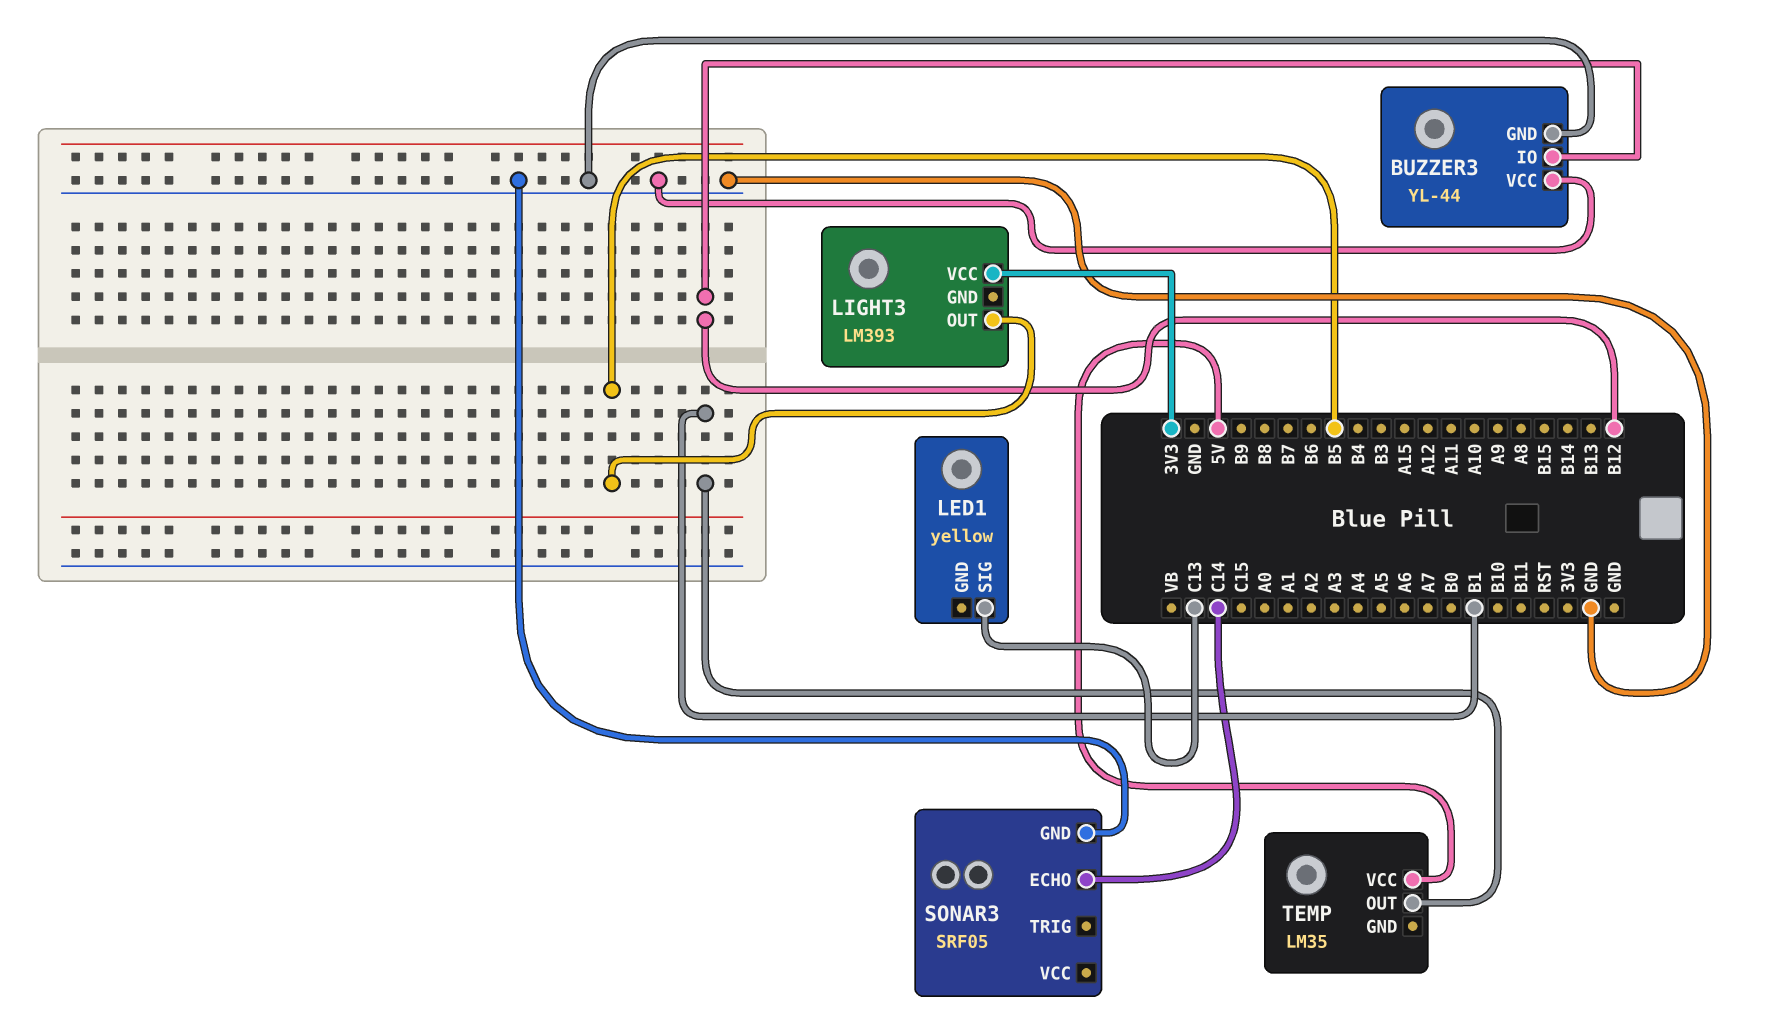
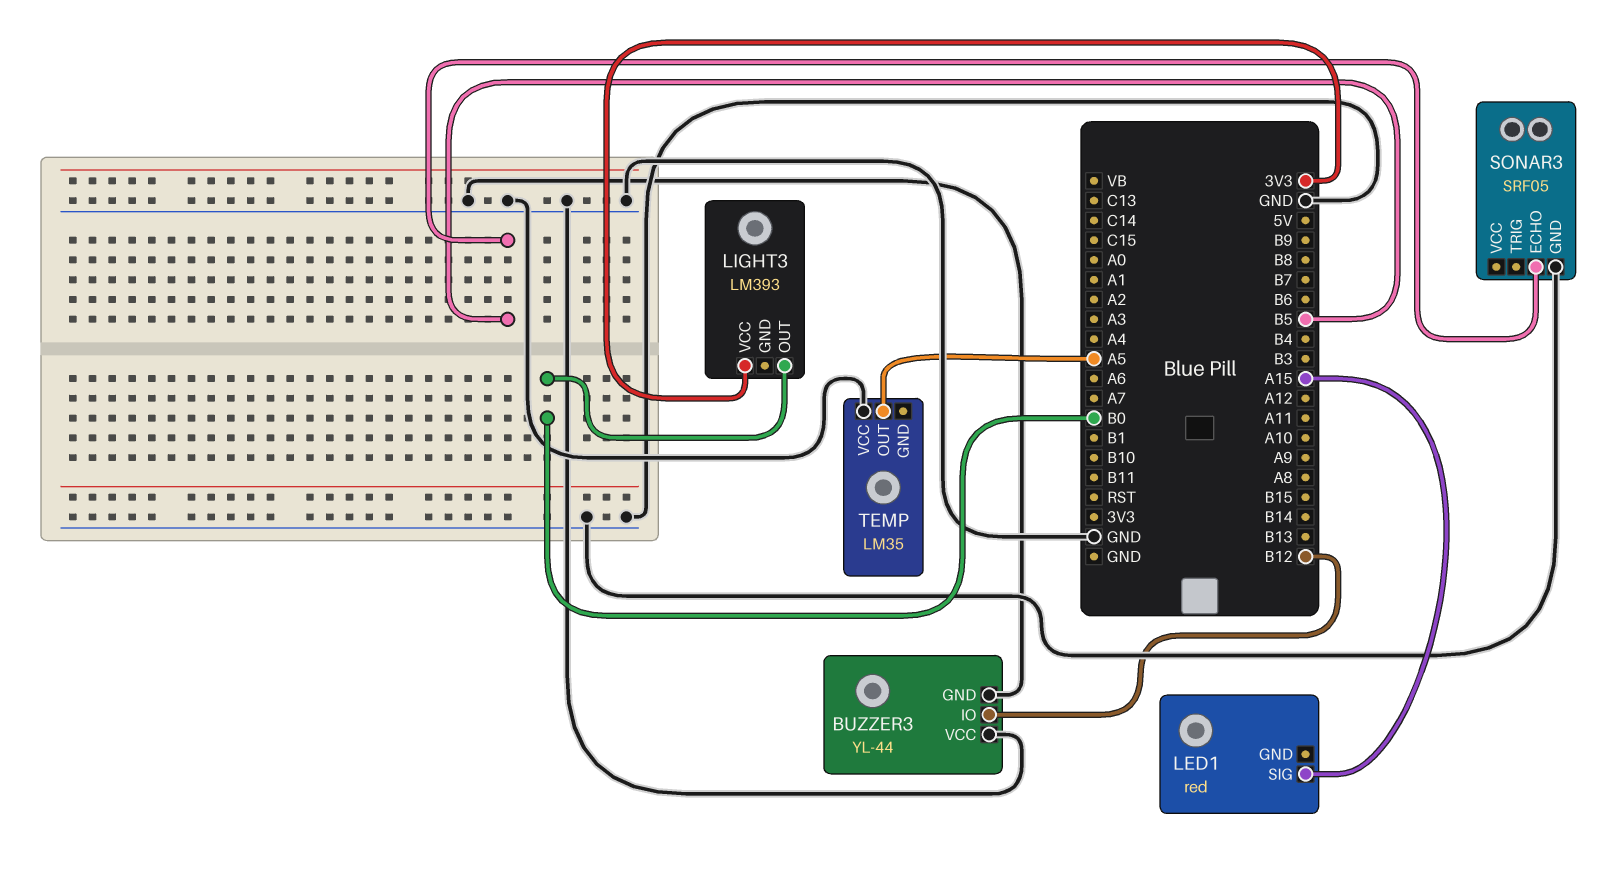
LED1: yellow -> red
LED1 pin SIG: C13 -> A15
LIGHT3 pin OUT: B5 -> B0
SONAR3 pin ECHO: C14 -> B5
TEMP pin OUT: B1 -> A5
TEMP pin VCC: 5V -> GND

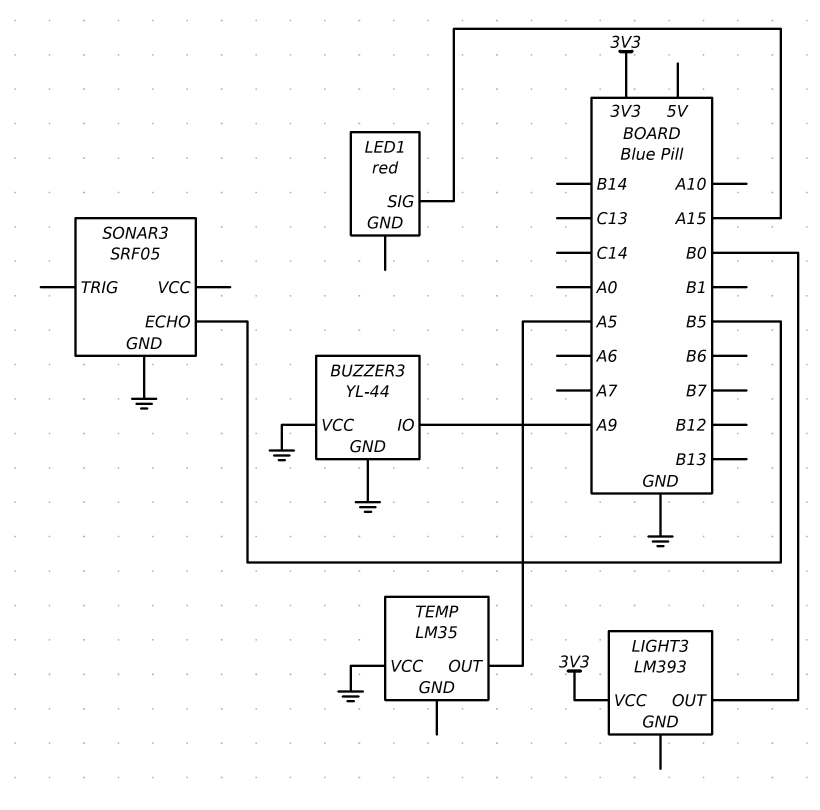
BUZZER3 pin IO: B12 -> A9

